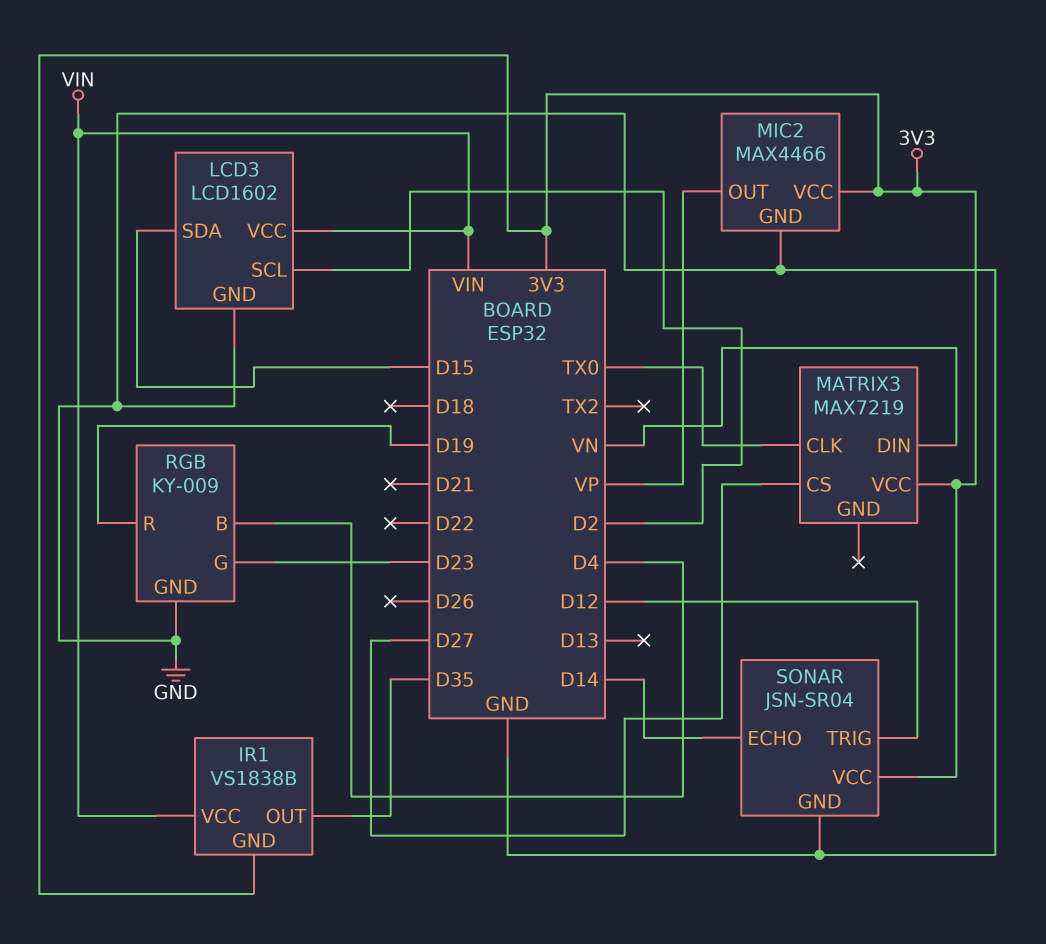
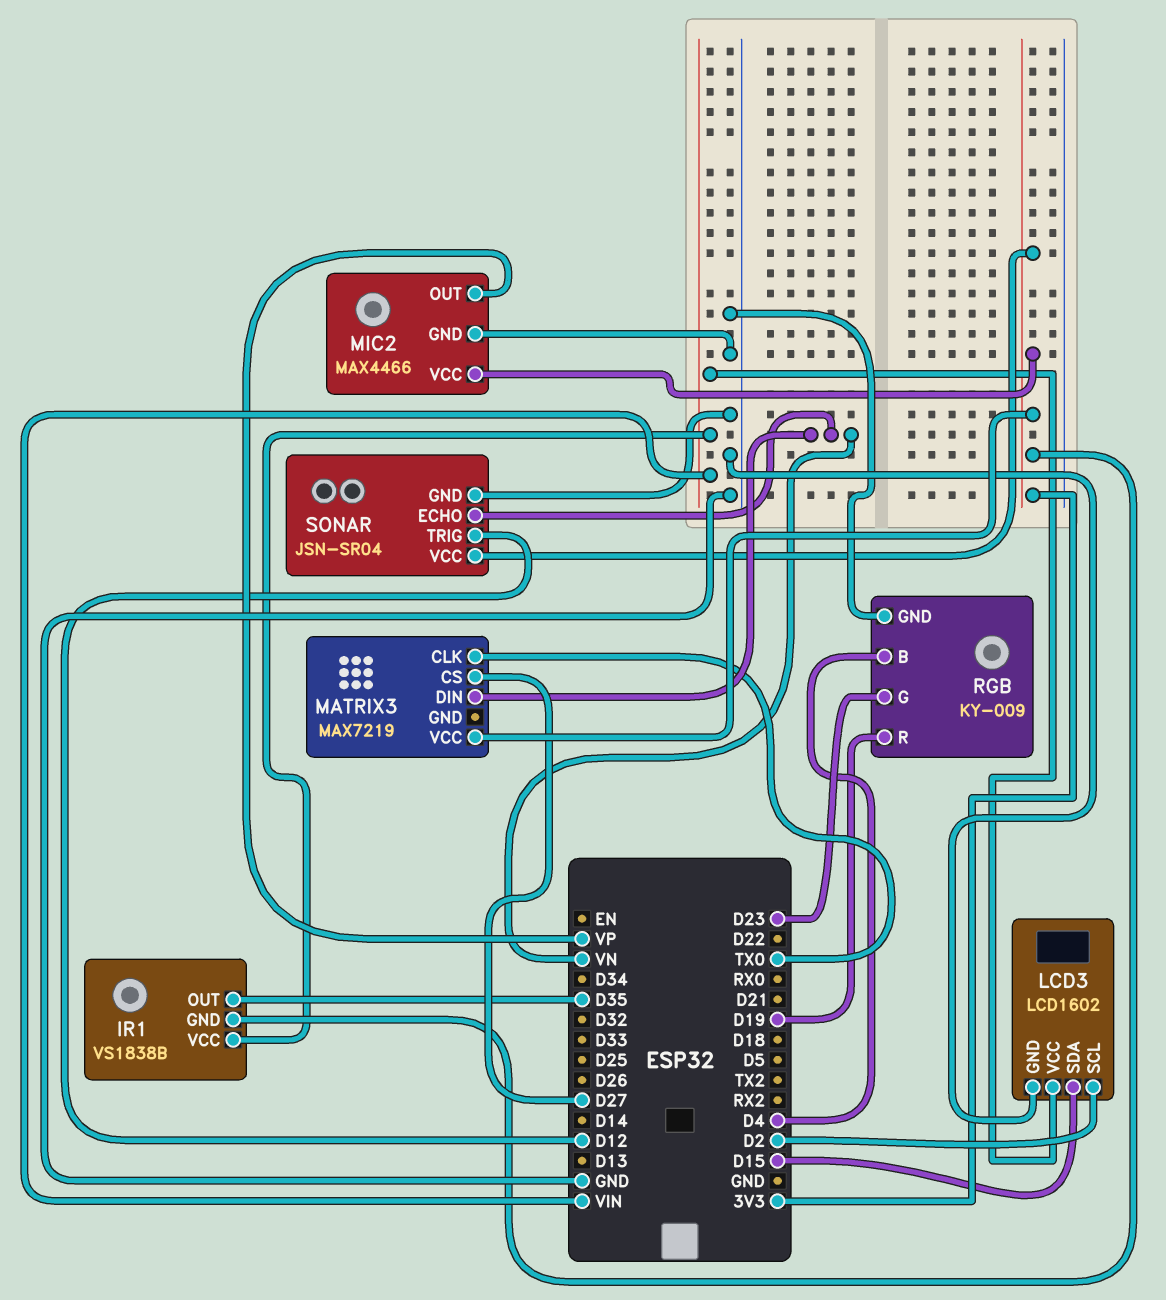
SONAR pin ECHO: D14 -> VN

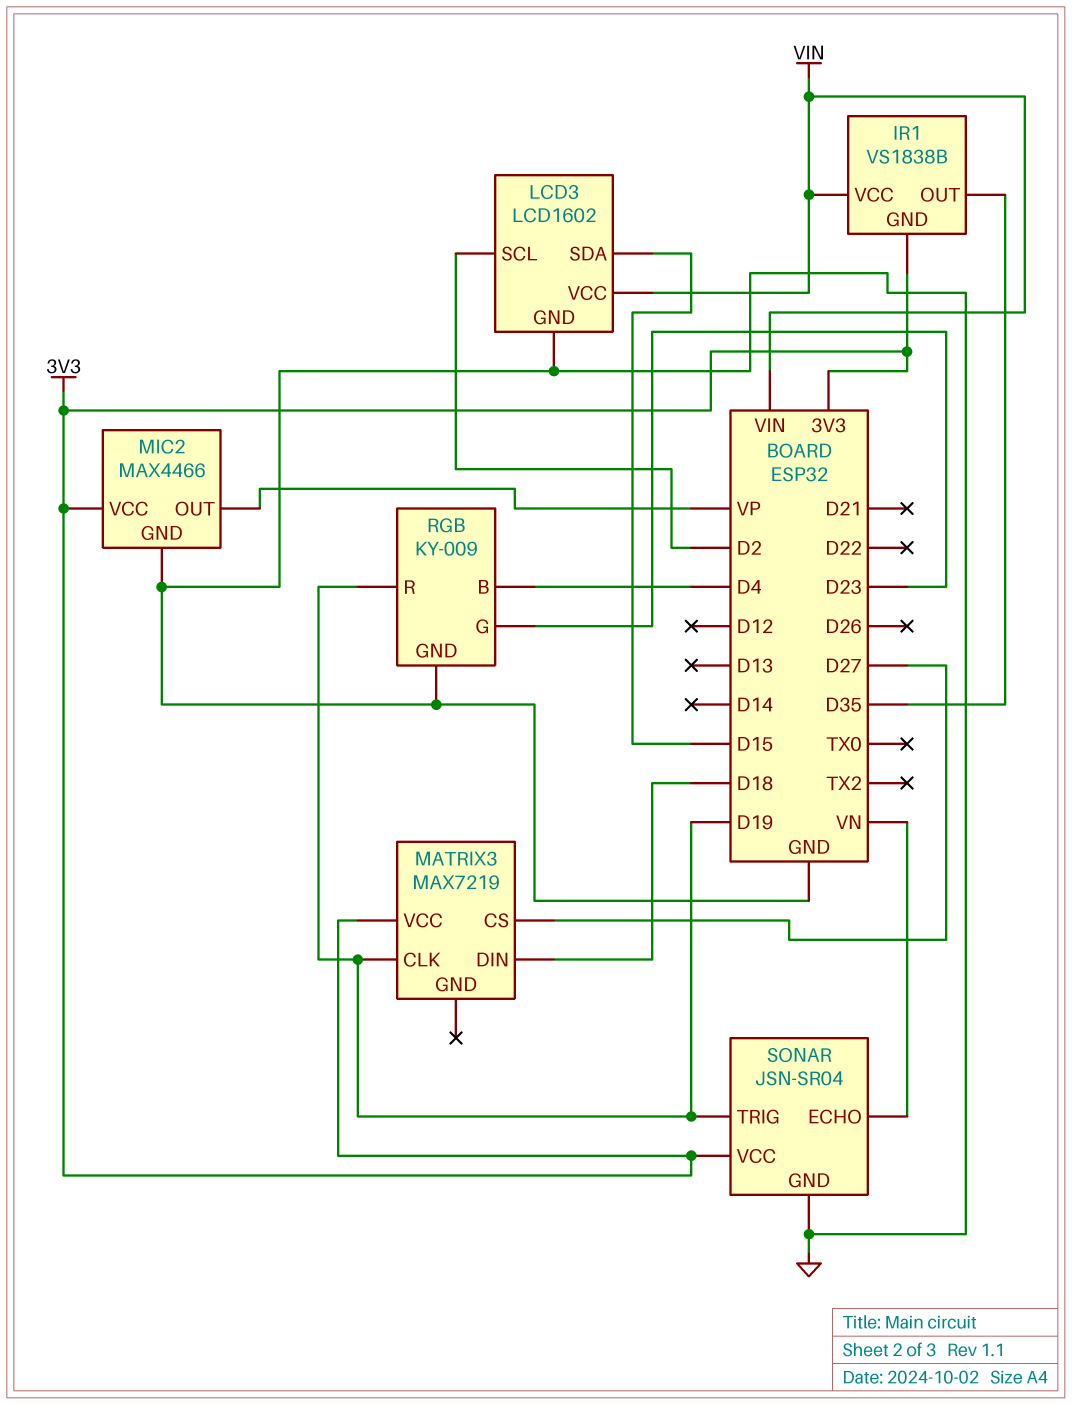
MATRIX3 pin CLK: TX0 -> D19
MATRIX3 pin DIN: VN -> D18
SONAR pin TRIG: D12 -> D19

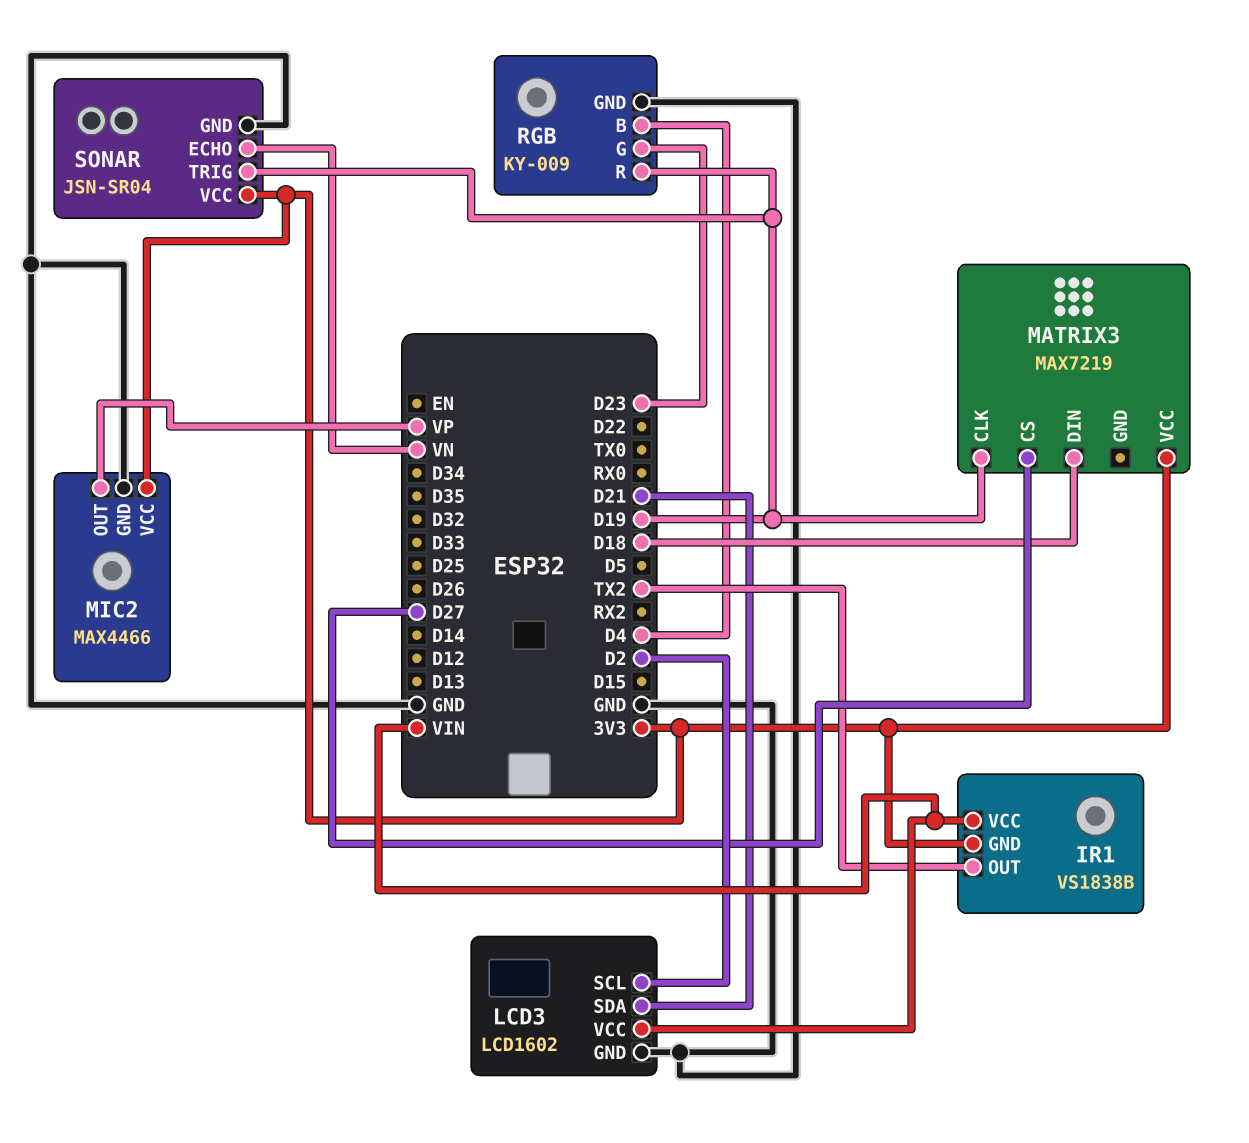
IR1 pin OUT: D35 -> TX2
LCD3 pin SDA: D15 -> D21

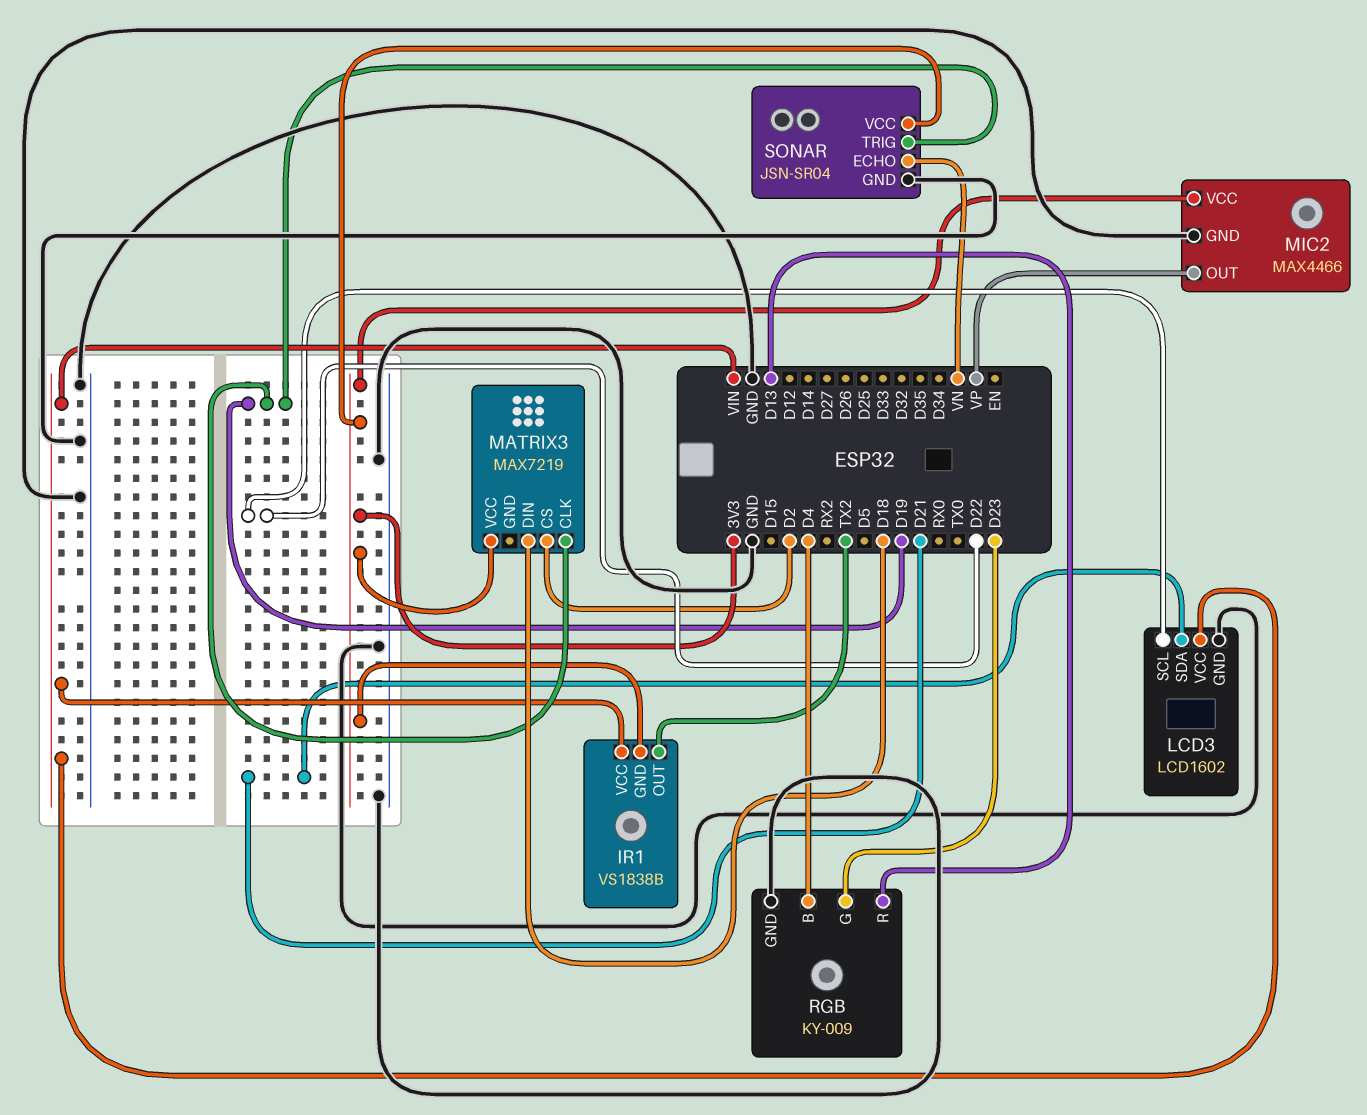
LCD3 pin SCL: D2 -> D22
MATRIX3 pin CS: D27 -> D2
RGB pin R: D19 -> D13

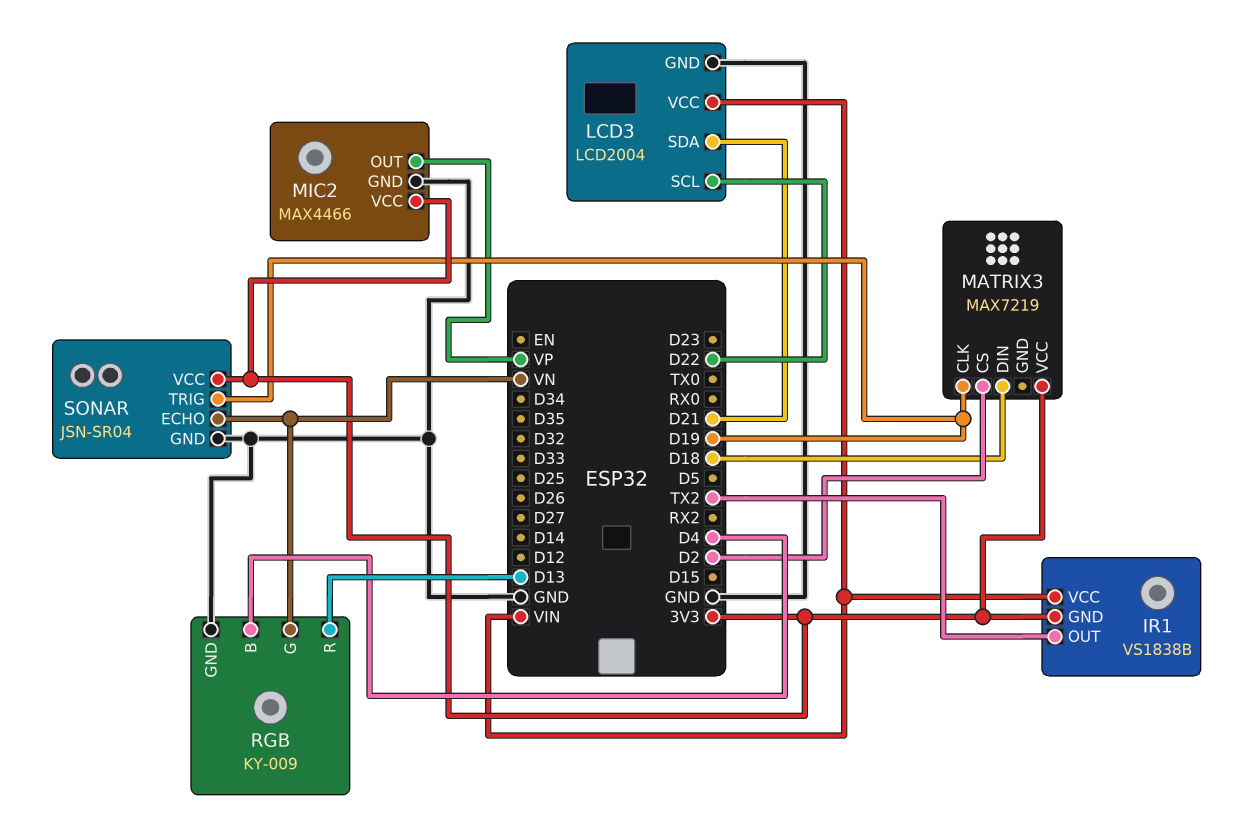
LCD3: LCD1602 -> LCD2004
RGB pin G: D23 -> VN

